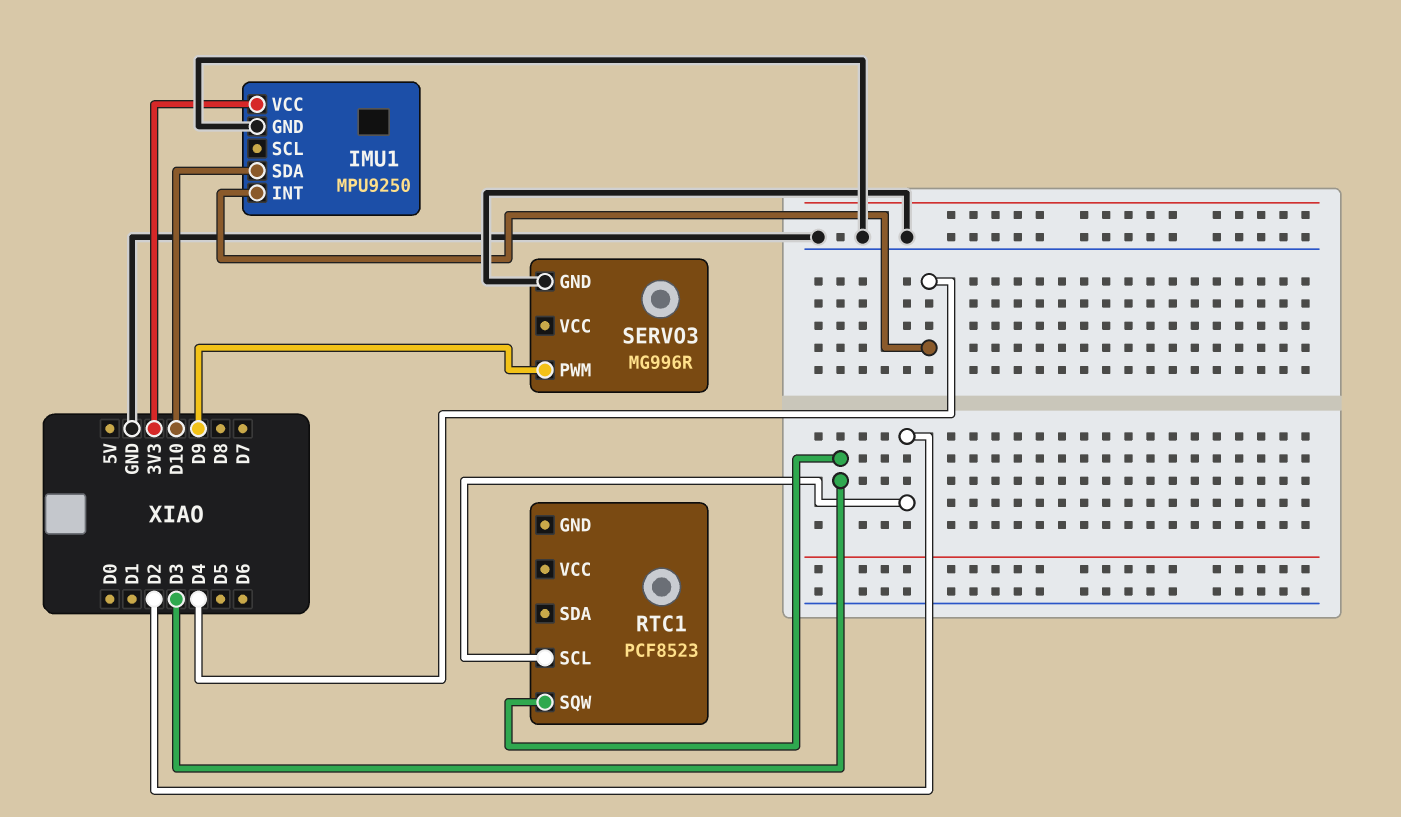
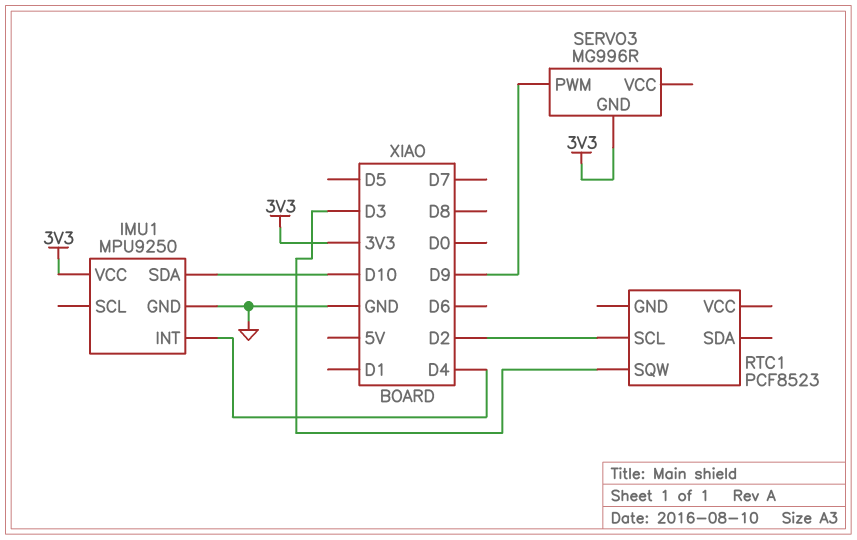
SERVO3 pin GND: GND -> 3V3

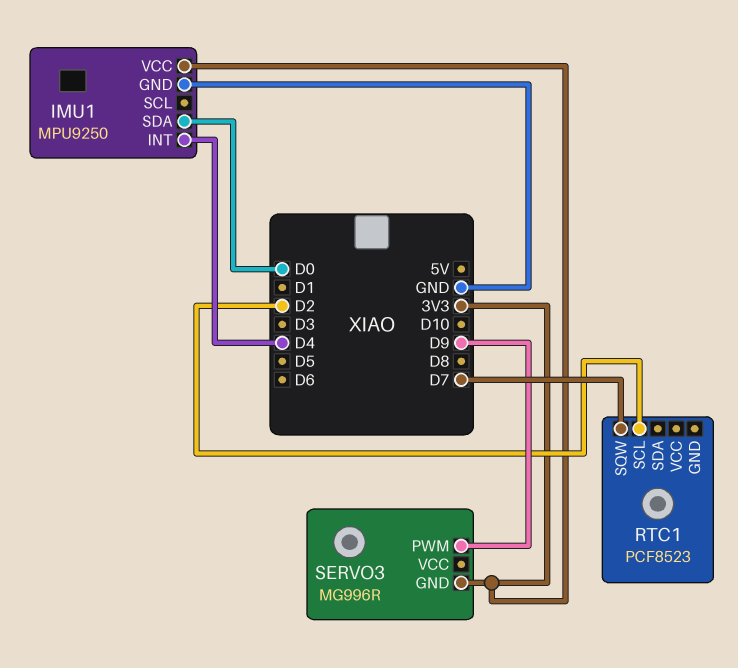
IMU1 pin SDA: D10 -> D0
RTC1 pin SQW: D3 -> D7

